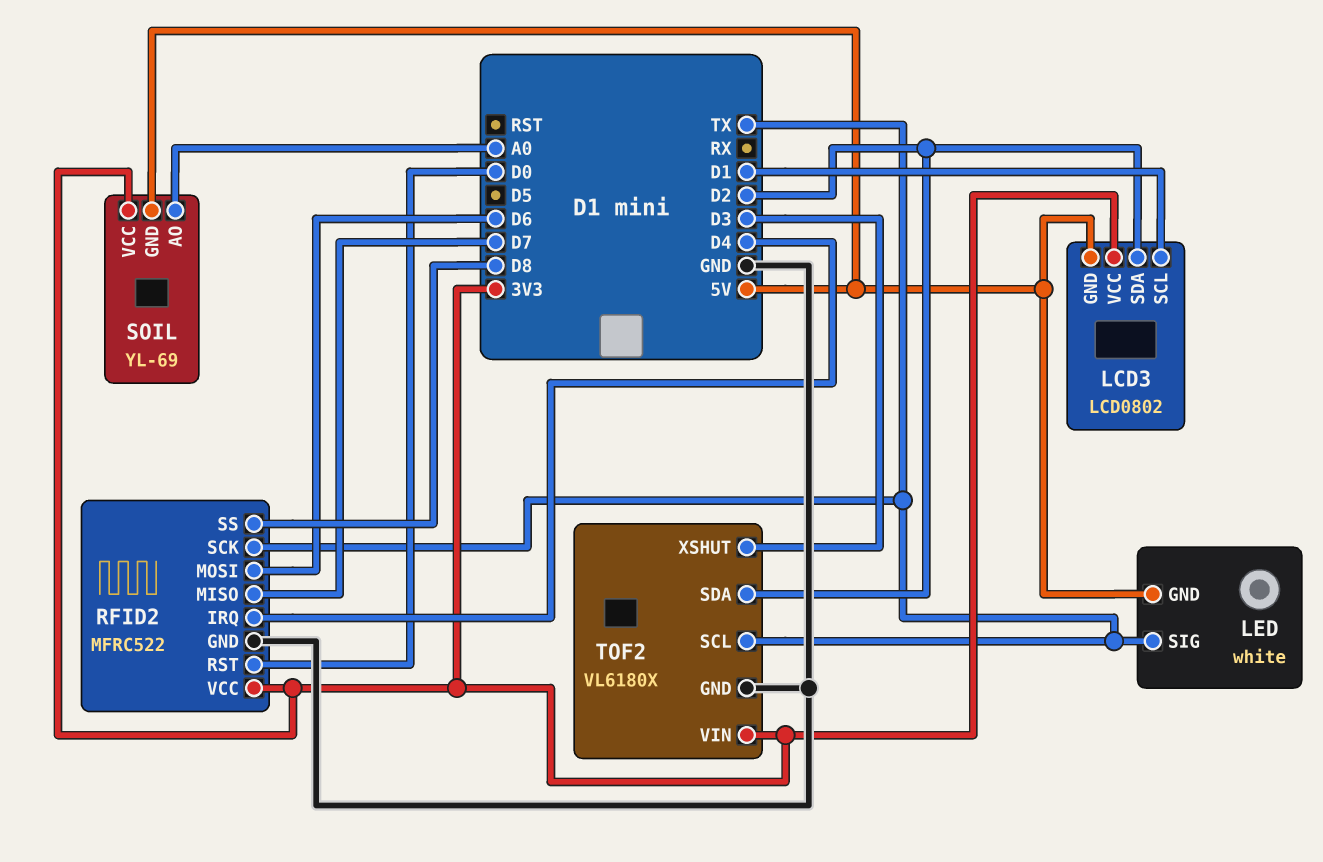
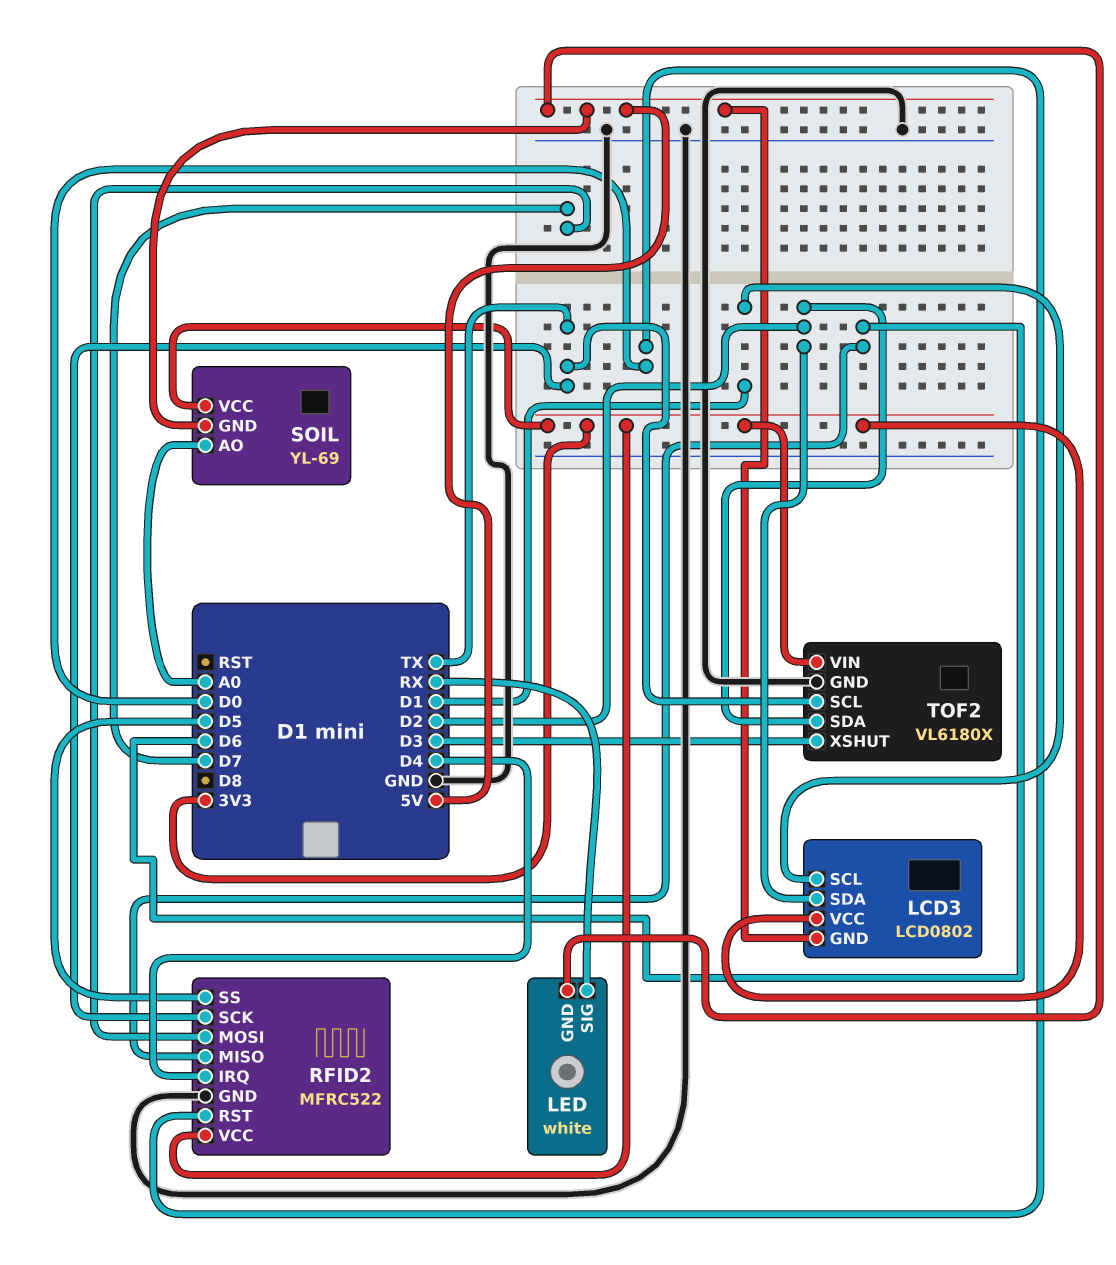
LED pin SIG: TX -> RX
RFID2 pin MISO: D7 -> D6
RFID2 pin MOSI: D6 -> D7
RFID2 pin SS: D8 -> D5

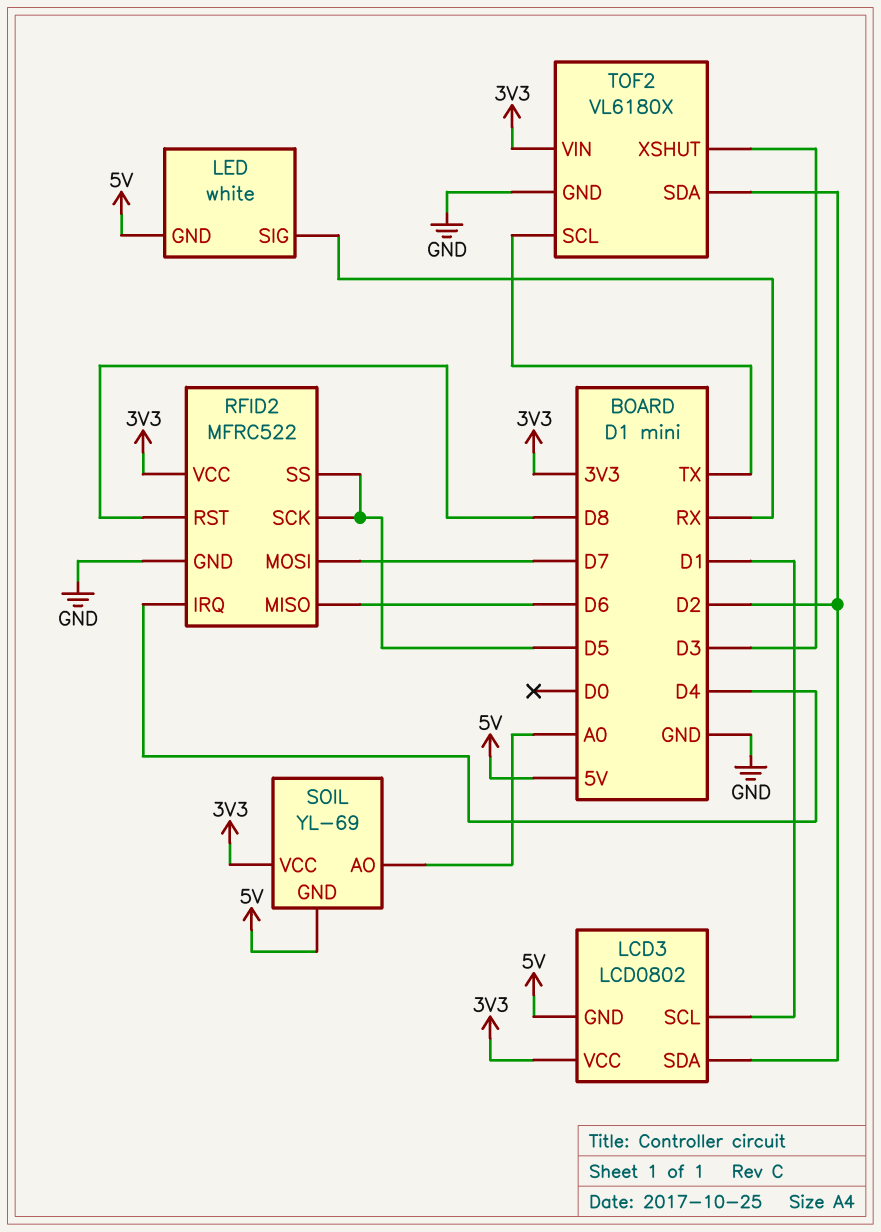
RFID2 pin RST: D0 -> D8
RFID2 pin SCK: TX -> D5

